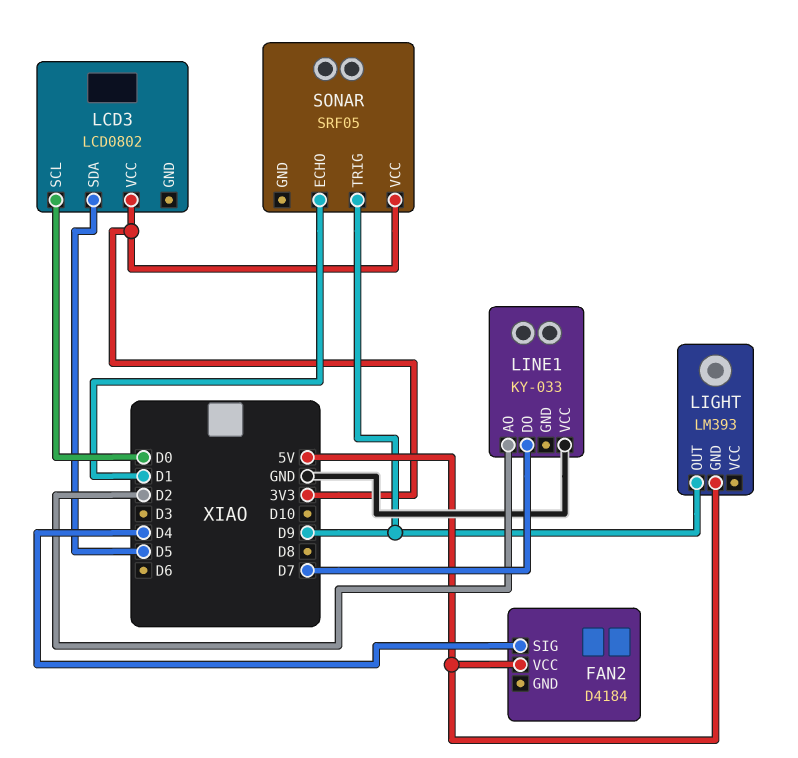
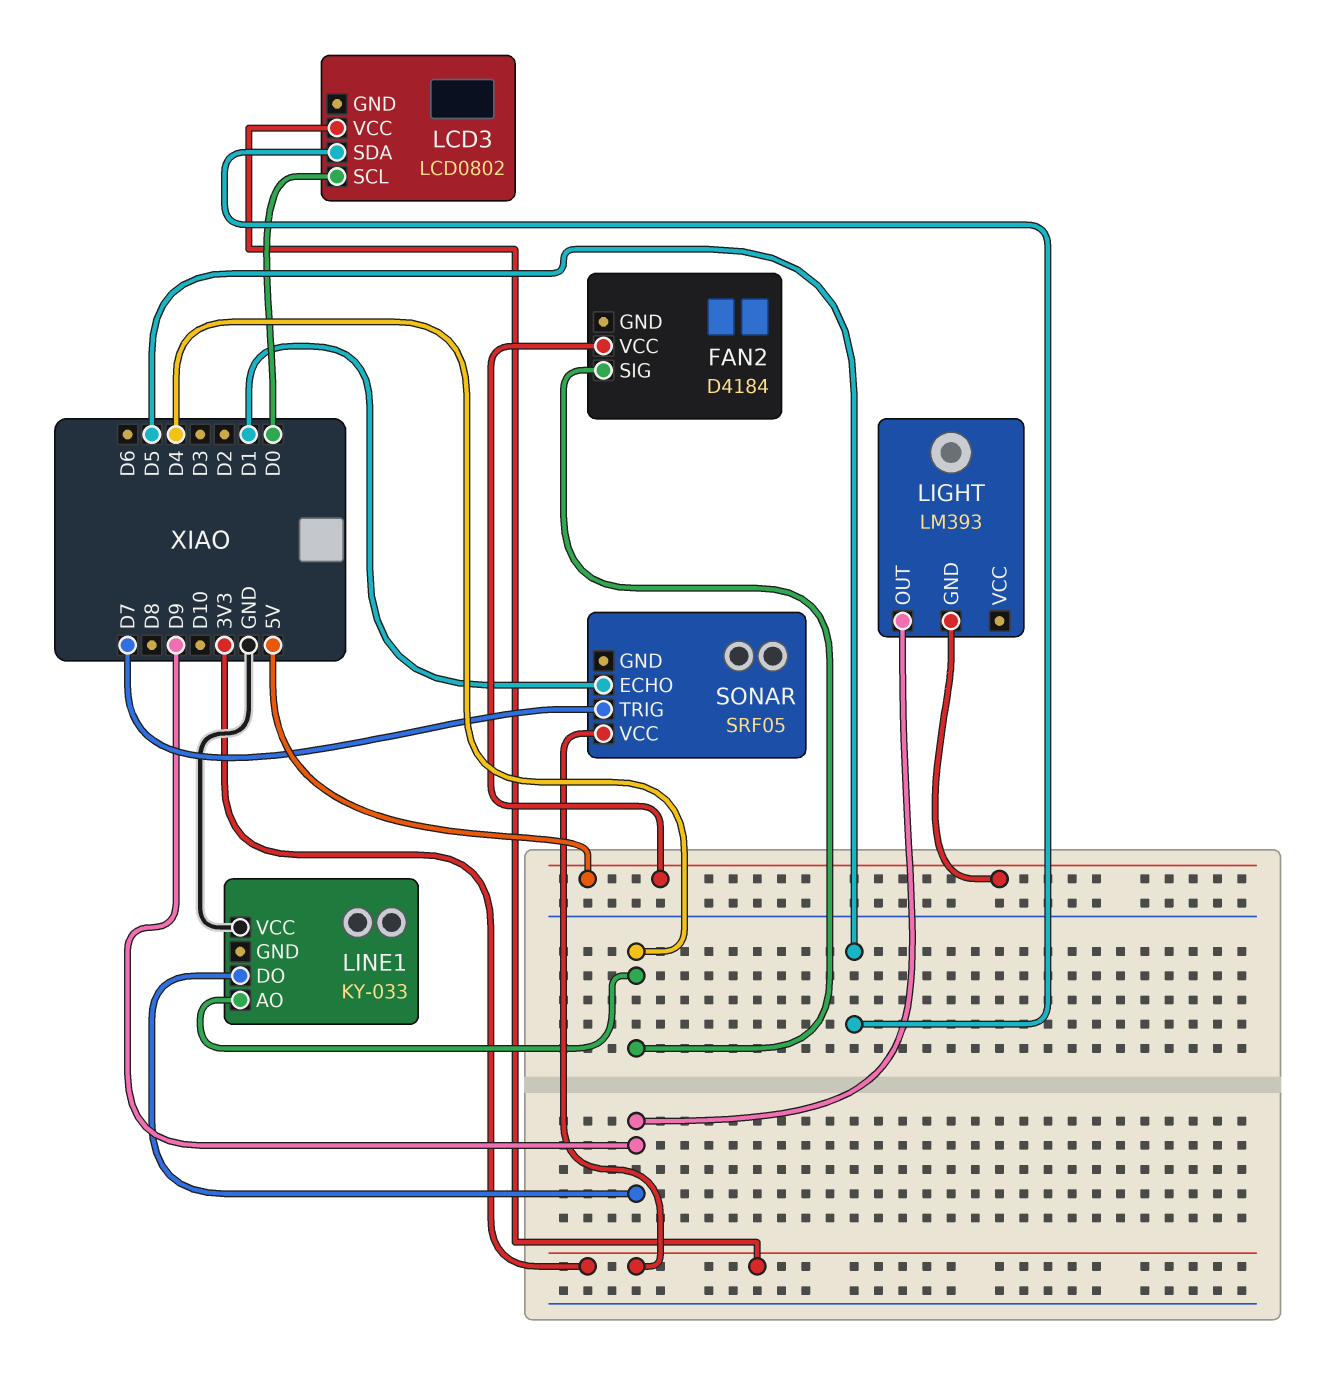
LINE1 pin AO: D2 -> D4
LINE1 pin DO: D7 -> D9
SONAR pin TRIG: D9 -> D7

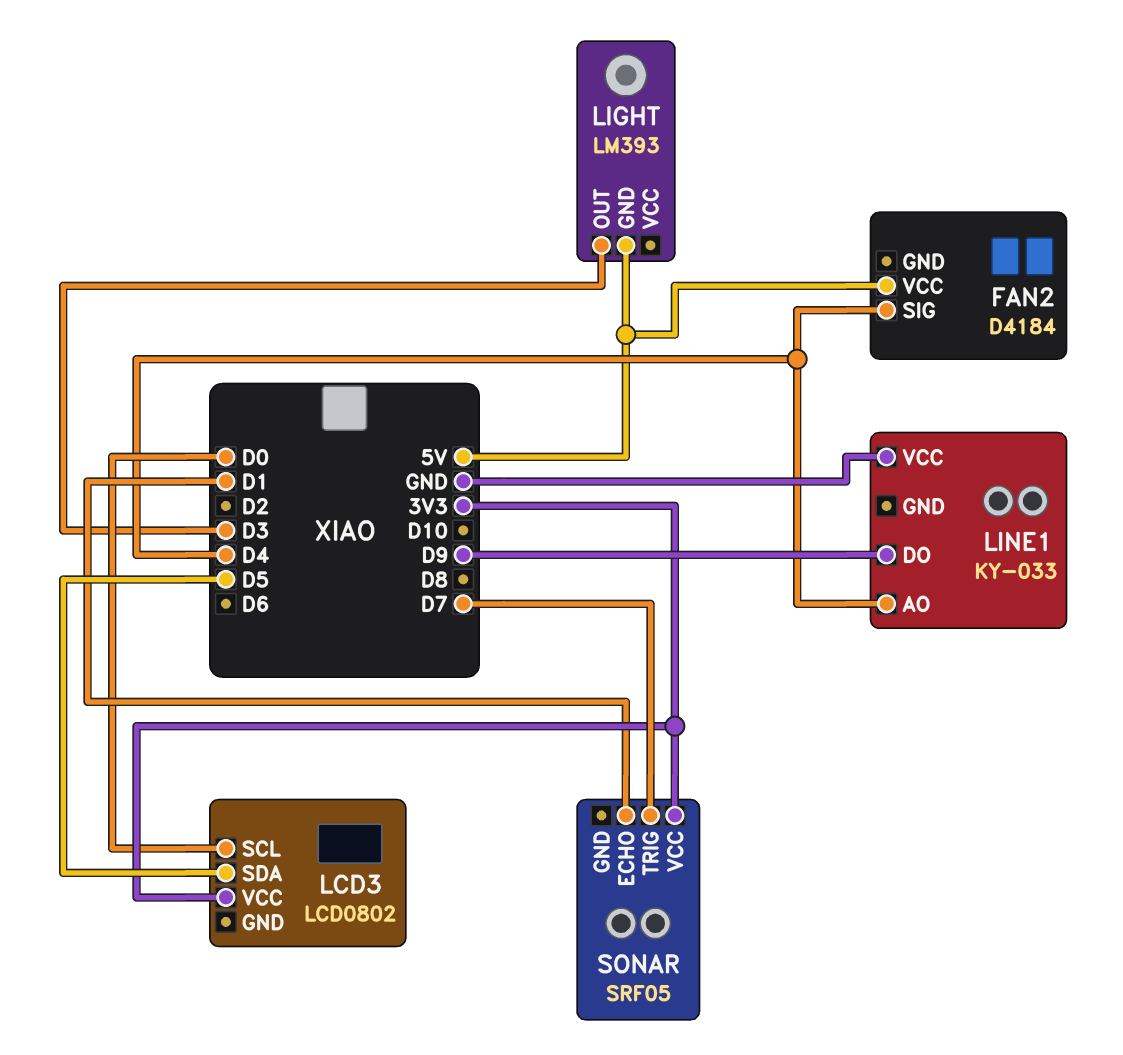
LIGHT pin OUT: D9 -> D3

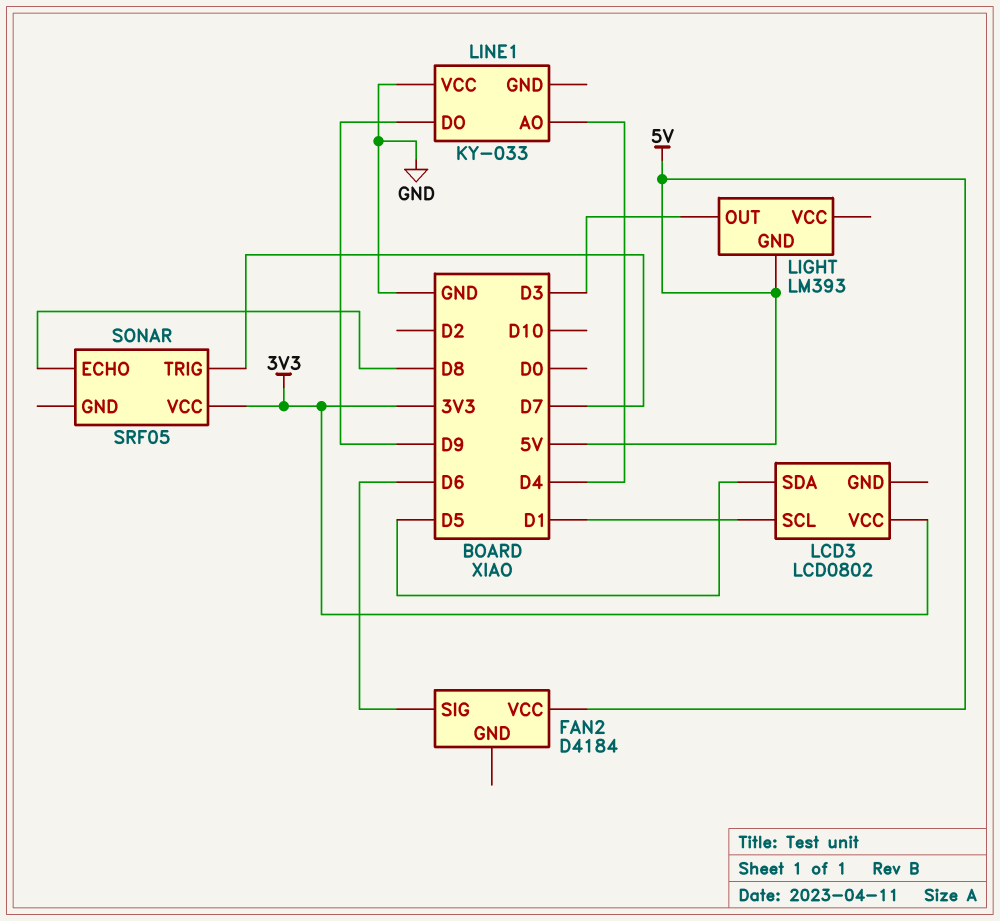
FAN2 pin SIG: D4 -> D6
LCD3 pin SCL: D0 -> D1
SONAR pin ECHO: D1 -> D8

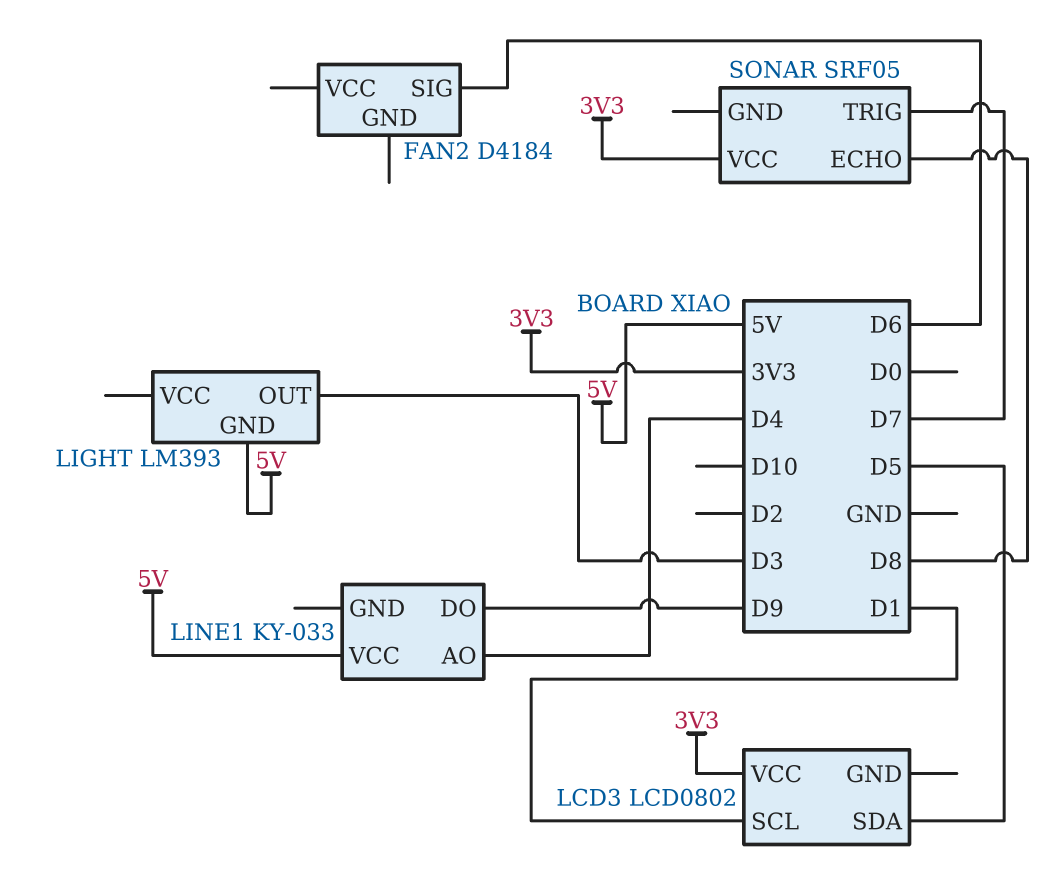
FAN2 pin VCC: 5V -> none
LINE1 pin VCC: GND -> 5V

